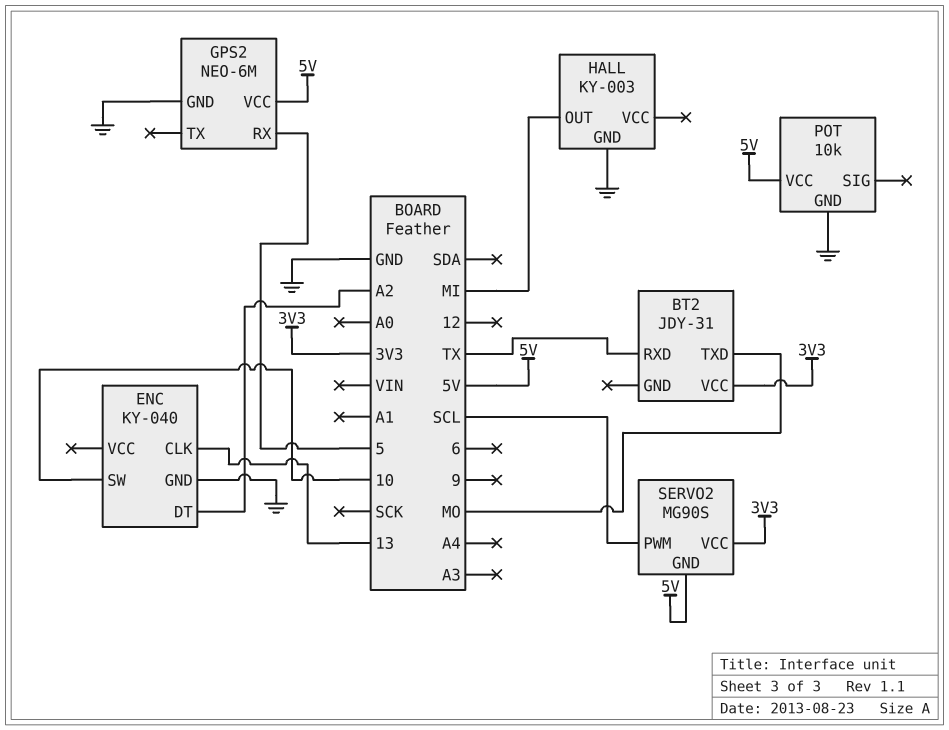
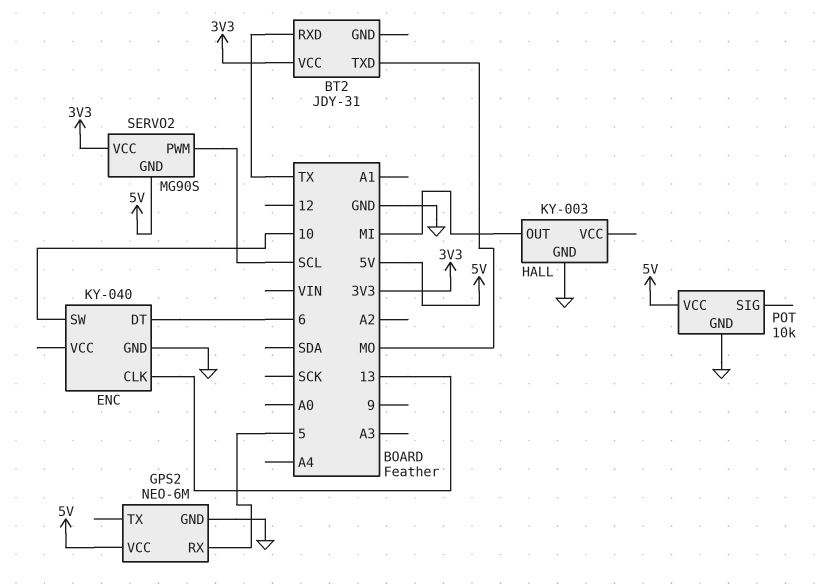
ENC pin DT: A2 -> 6

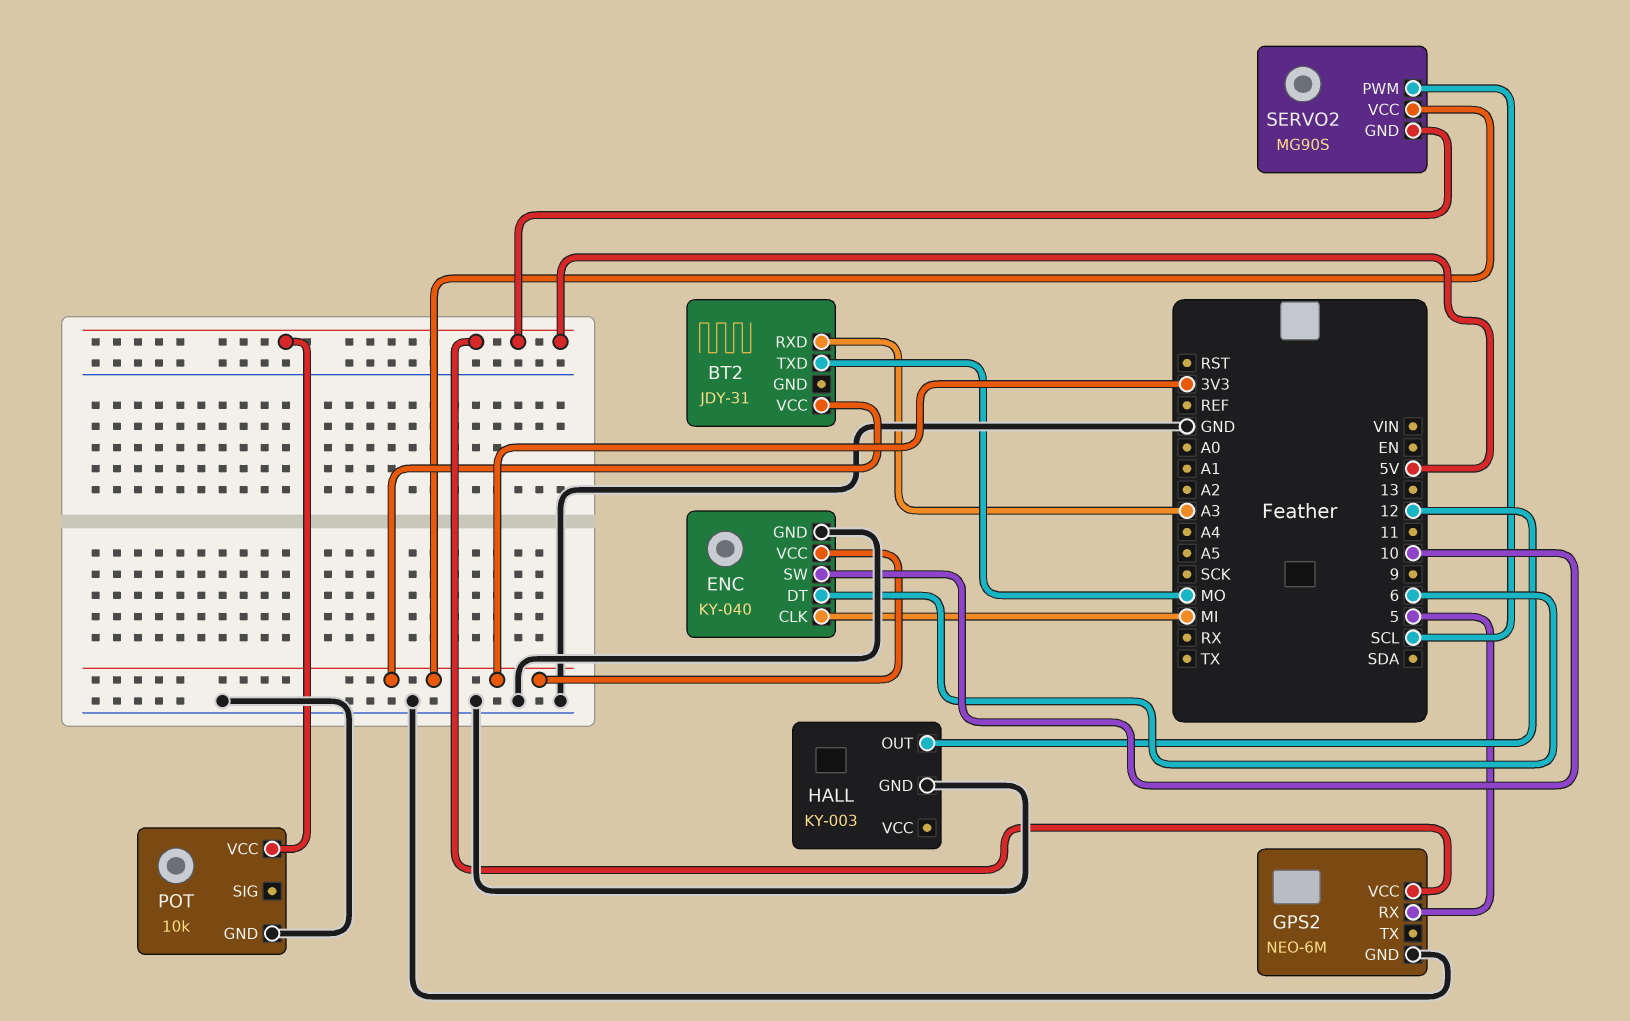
BT2 pin RXD: TX -> A3
ENC pin CLK: 13 -> MI
ENC pin VCC: none -> 3V3
HALL pin OUT: MI -> 12

